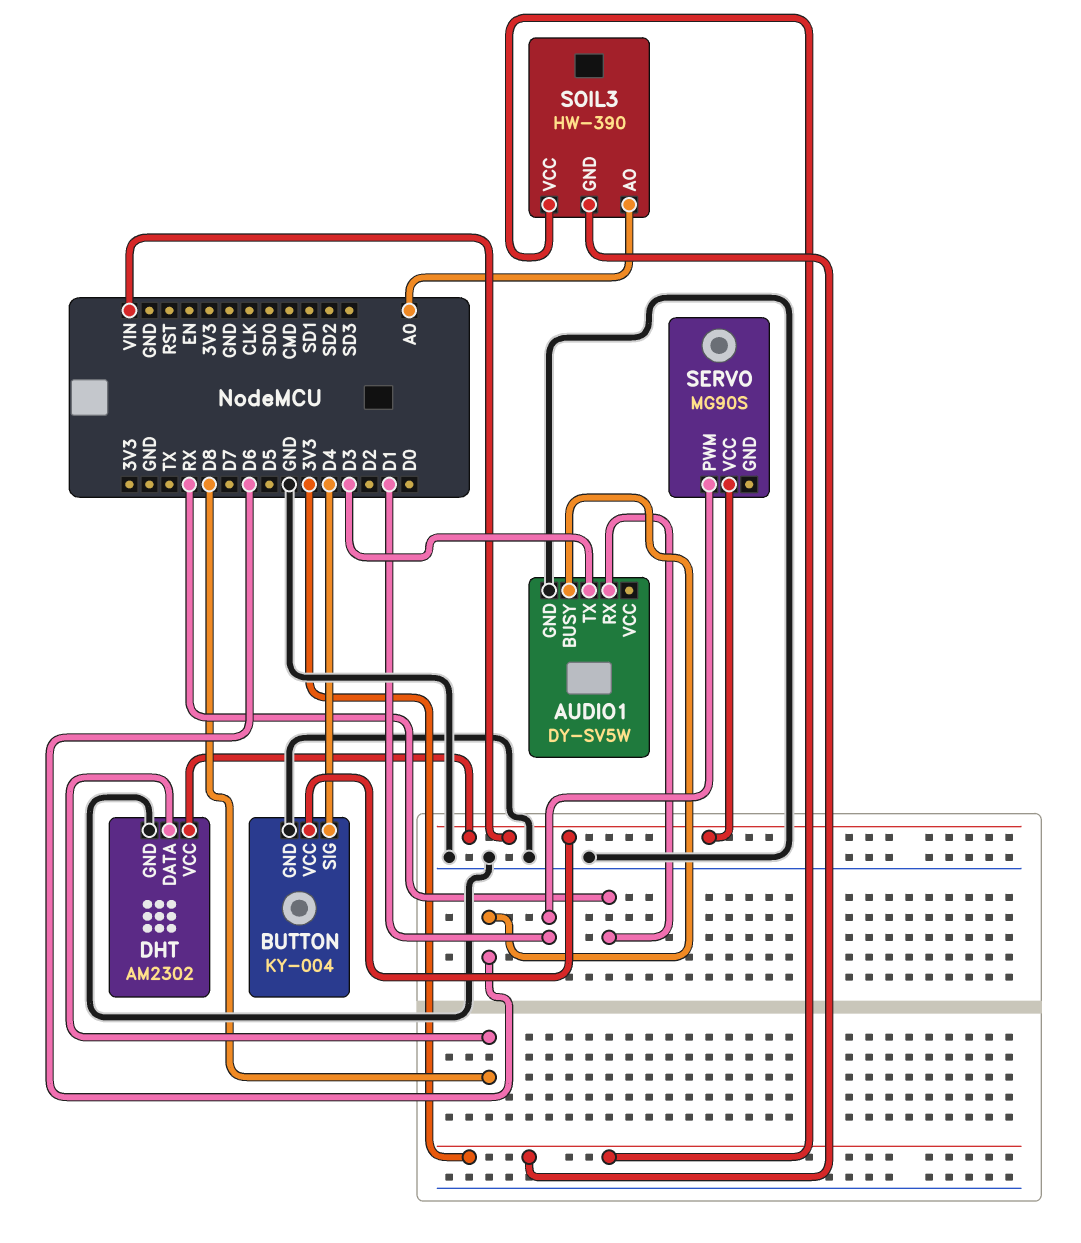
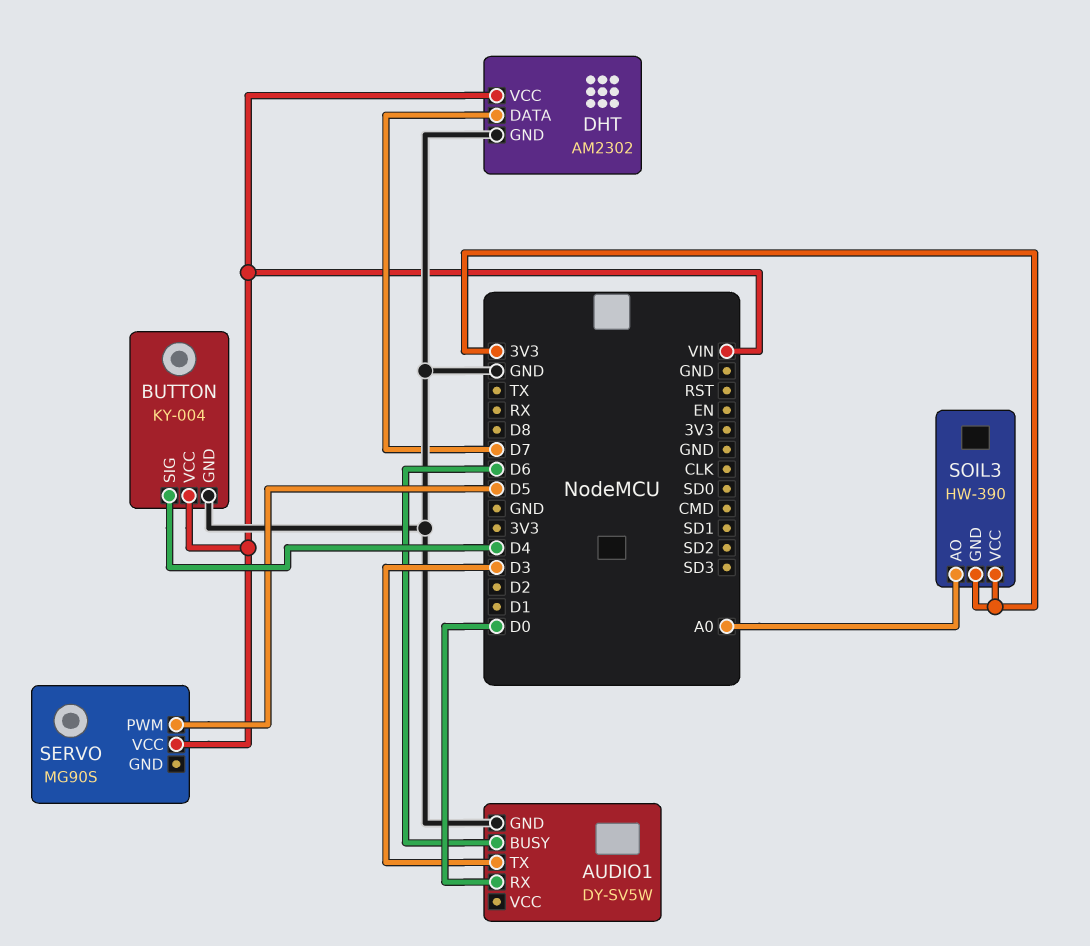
AUDIO1 pin RX: RX -> D0
DHT pin DATA: D8 -> D7
SERVO pin PWM: D1 -> D5

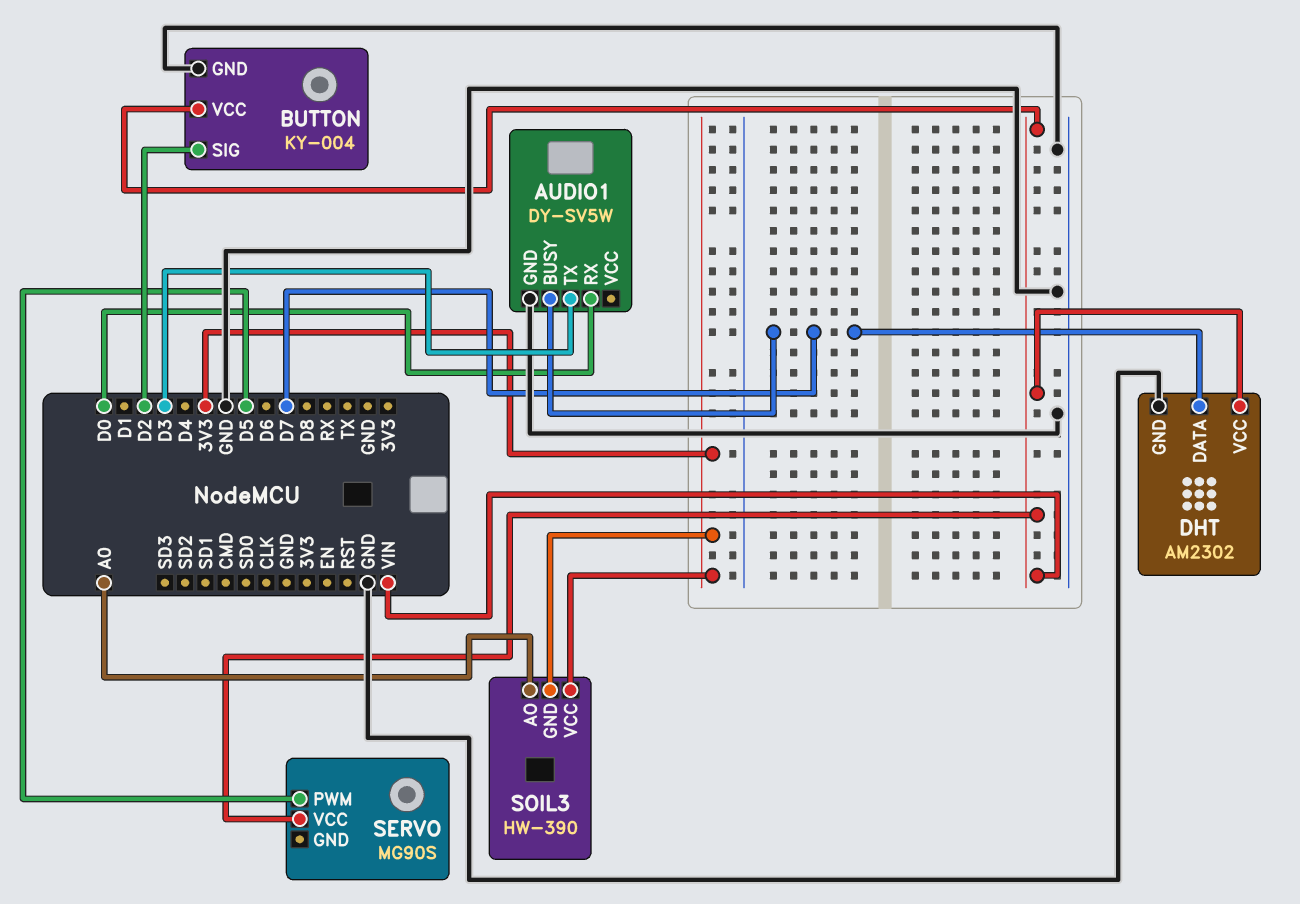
AUDIO1 pin BUSY: D6 -> D7
BUTTON pin SIG: D4 -> D2

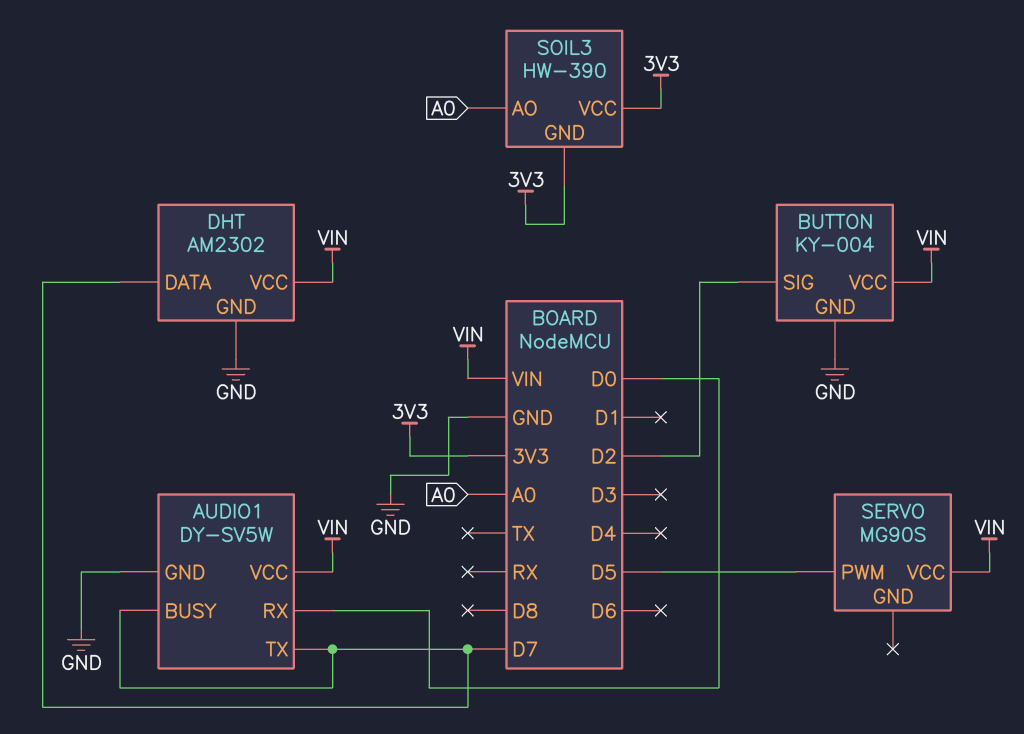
AUDIO1 pin TX: D3 -> D7
AUDIO1 pin VCC: none -> VIN

